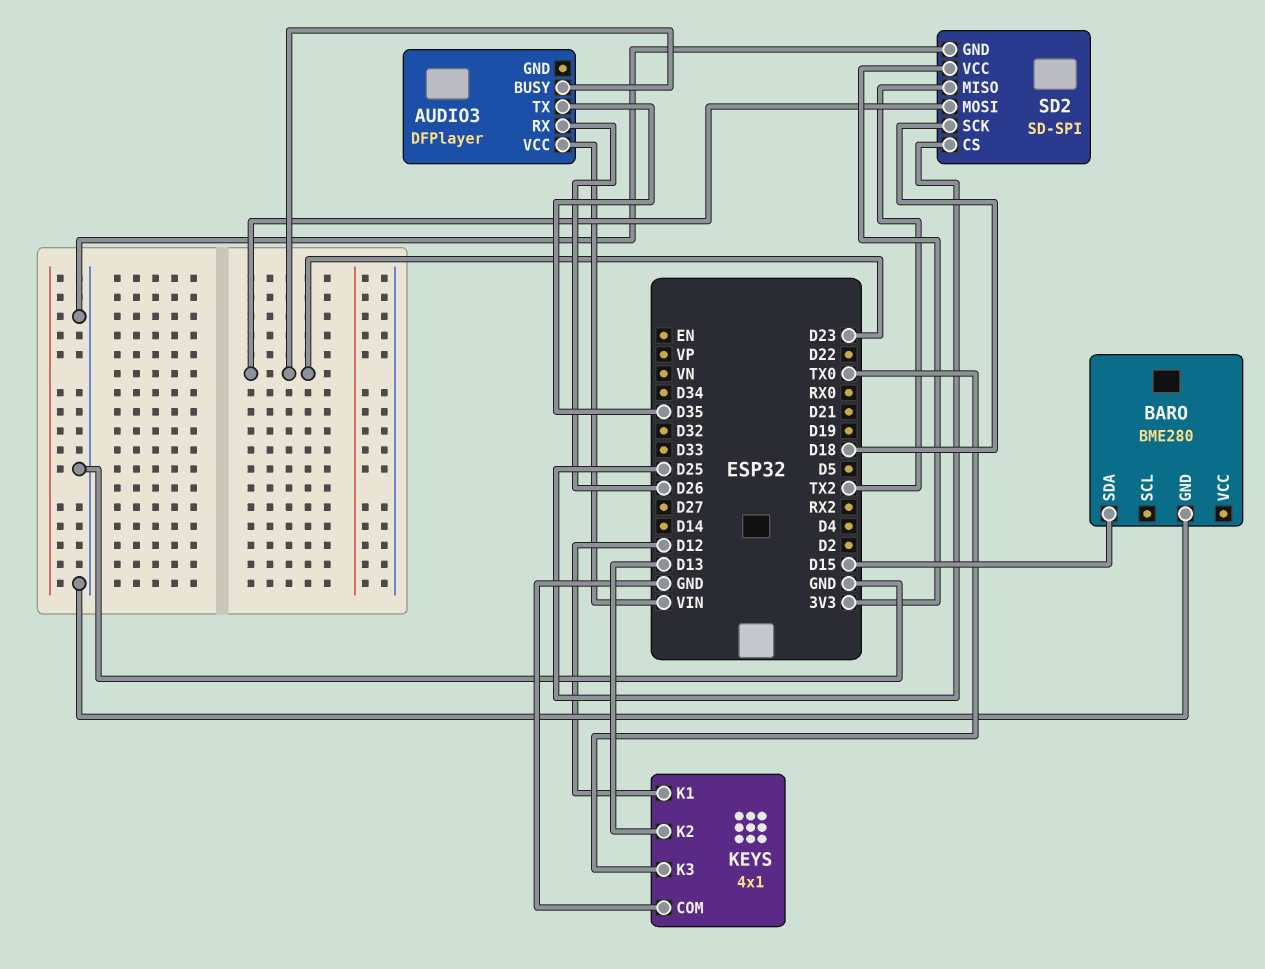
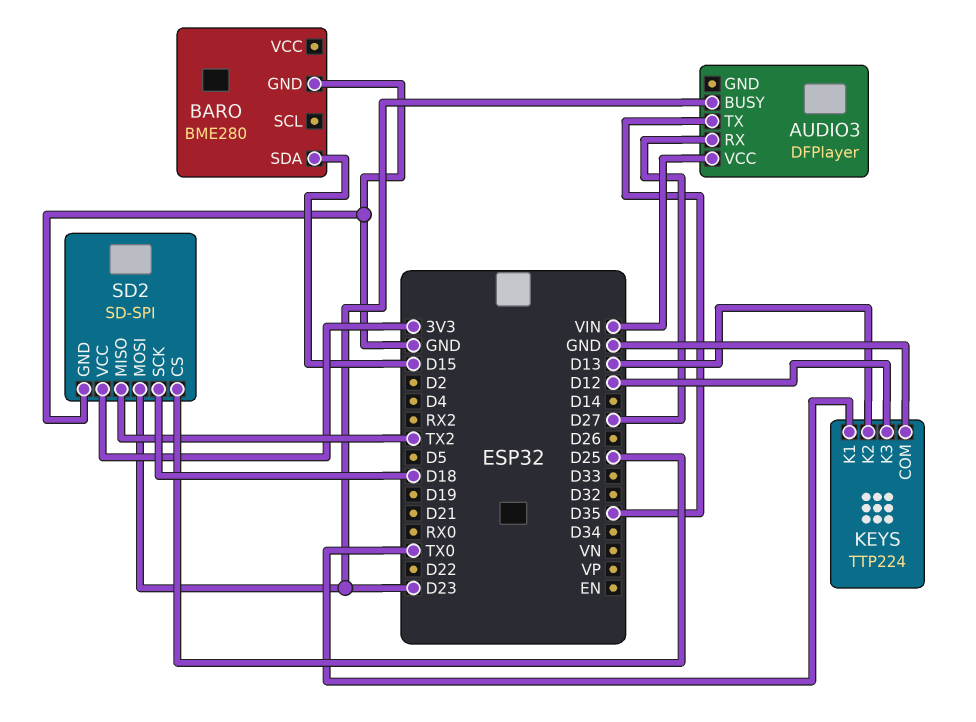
AUDIO3 pin RX: D26 -> D27
KEYS: 4x1 -> TTP224
KEYS pin K1: D12 -> TX0
KEYS pin K3: TX0 -> D12

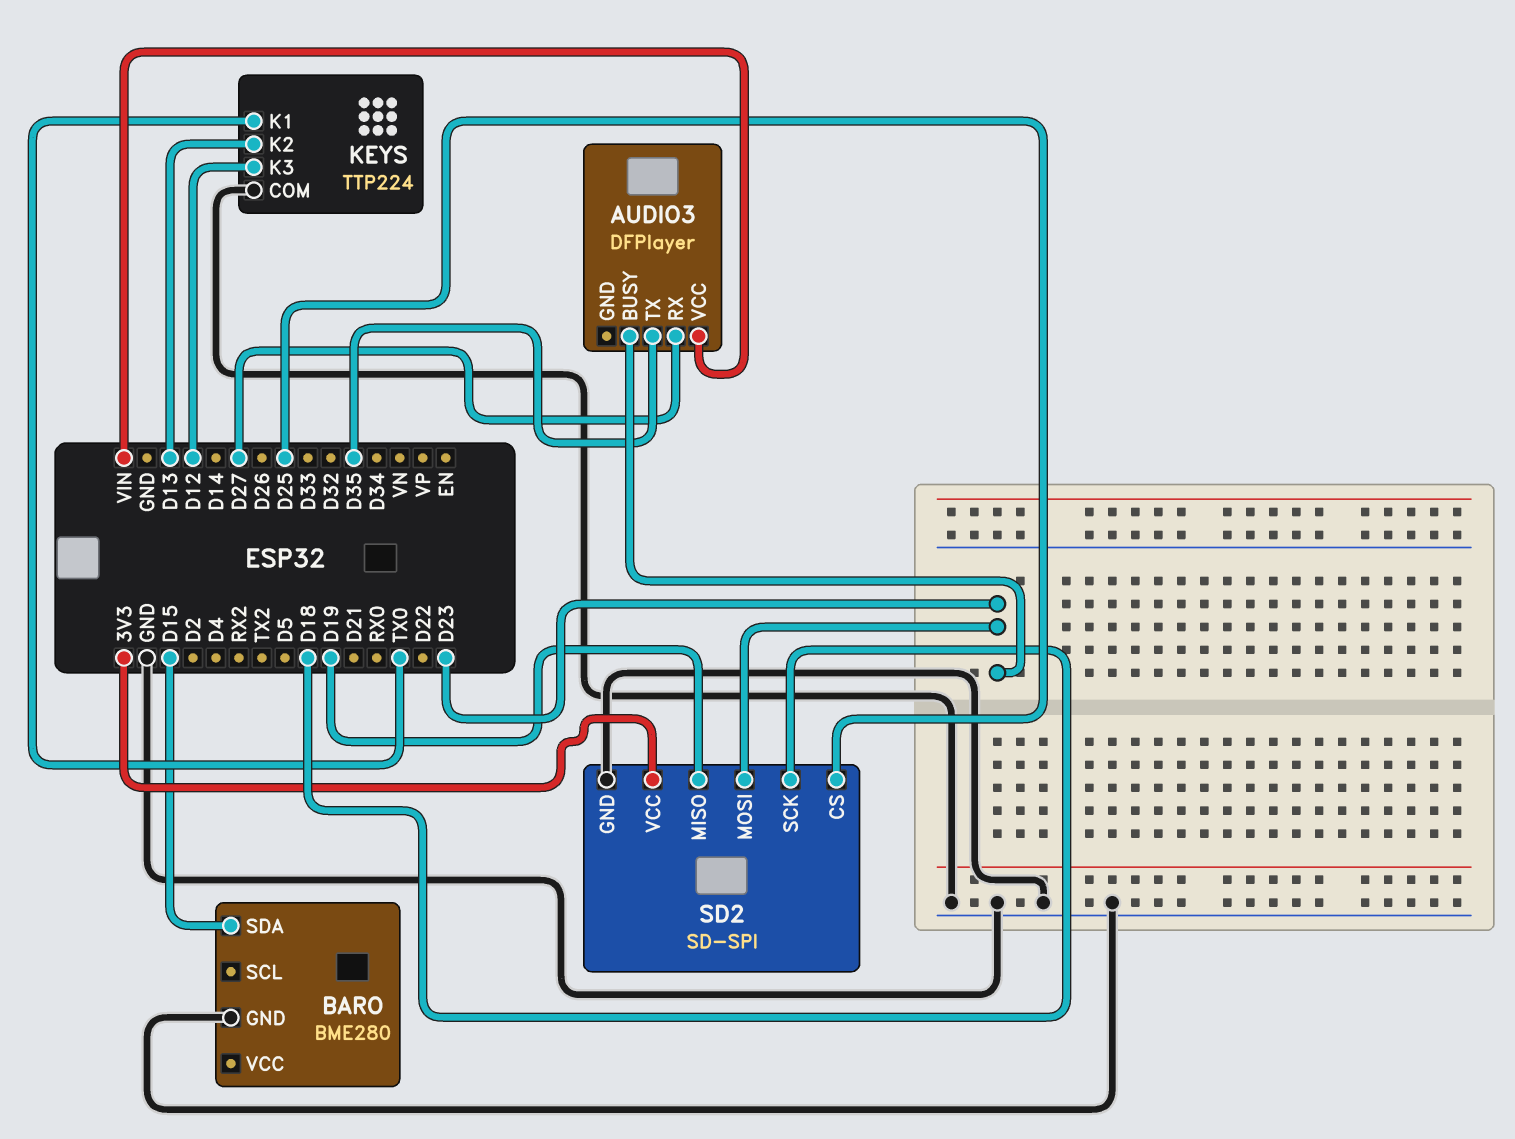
SD2 pin MISO: TX2 -> D19

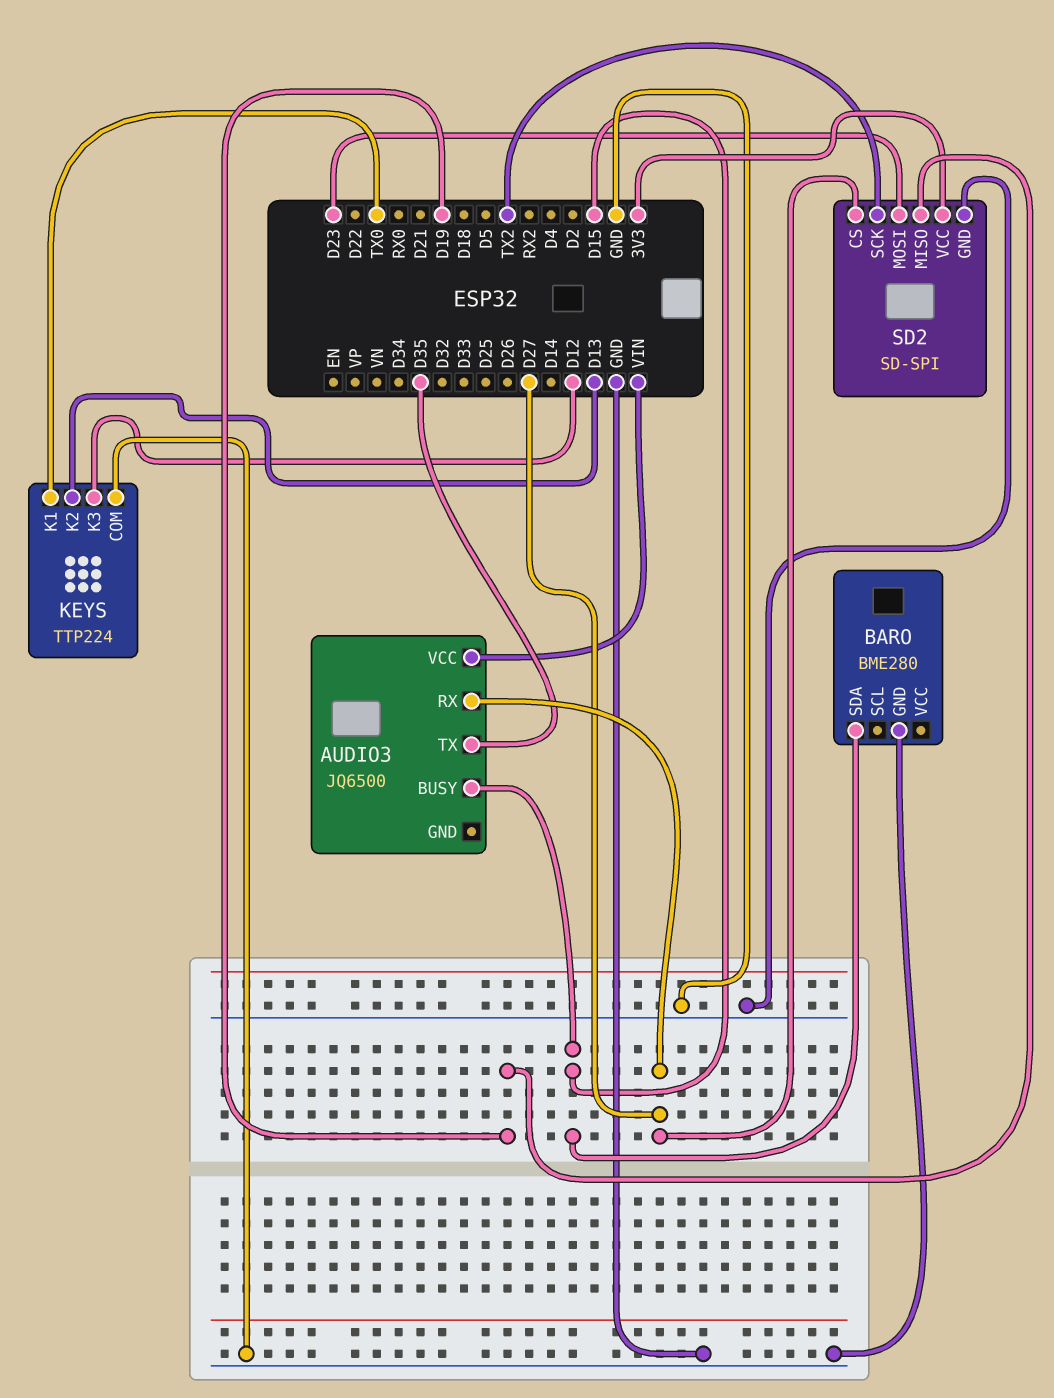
AUDIO3: DFPlayer -> JQ6500
AUDIO3 pin BUSY: D23 -> D15
SD2 pin CS: D25 -> D27
SD2 pin SCK: D18 -> TX2

